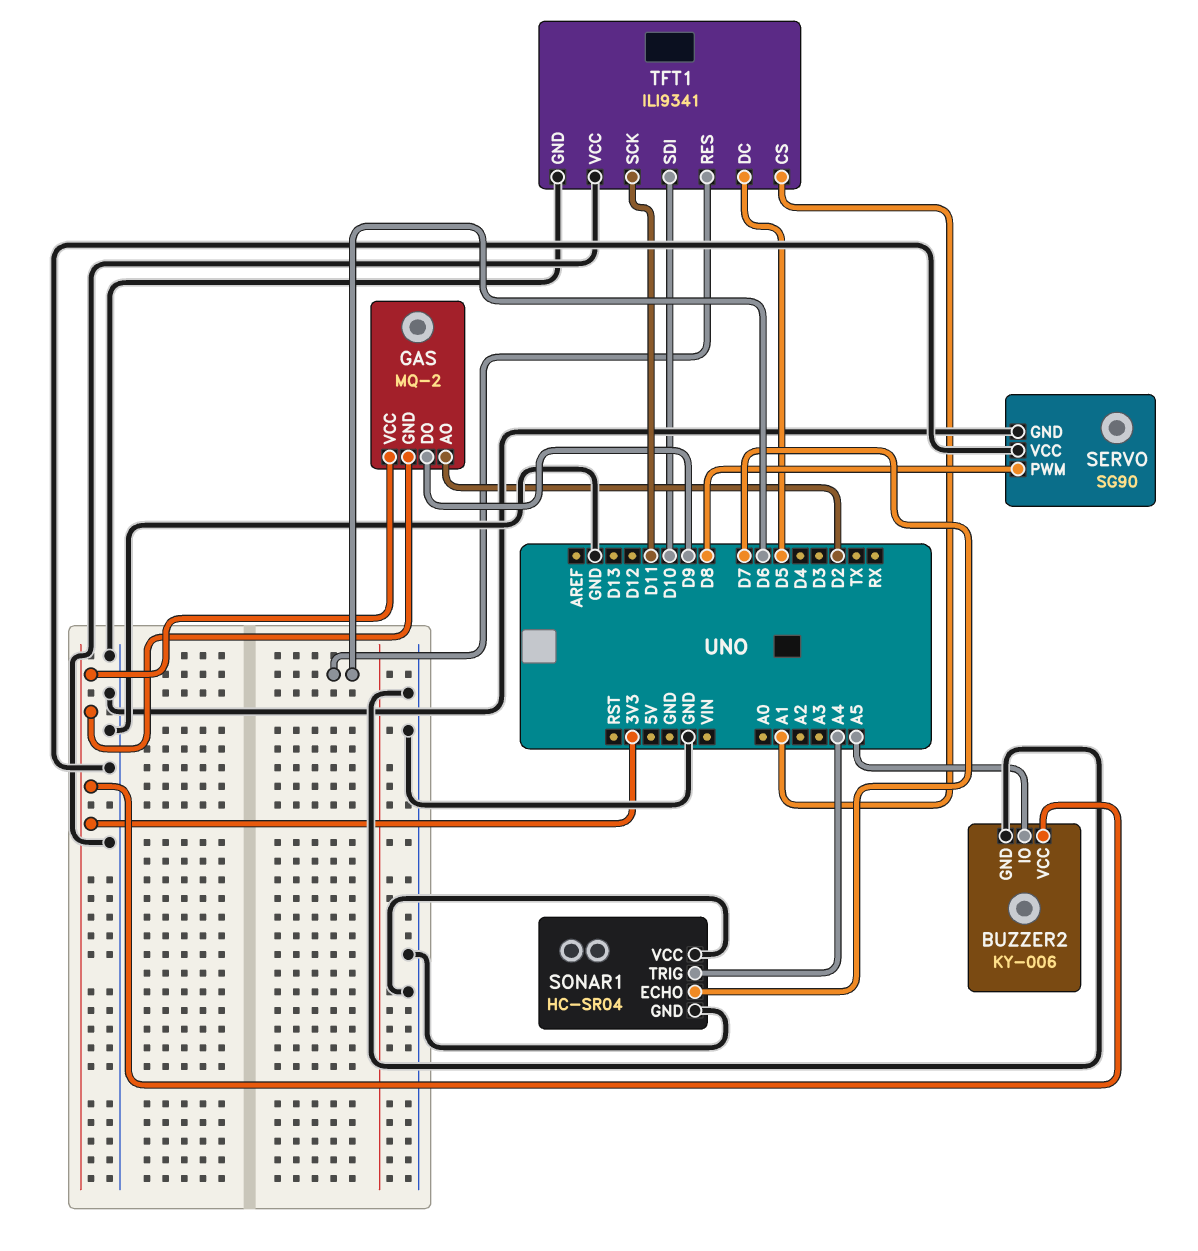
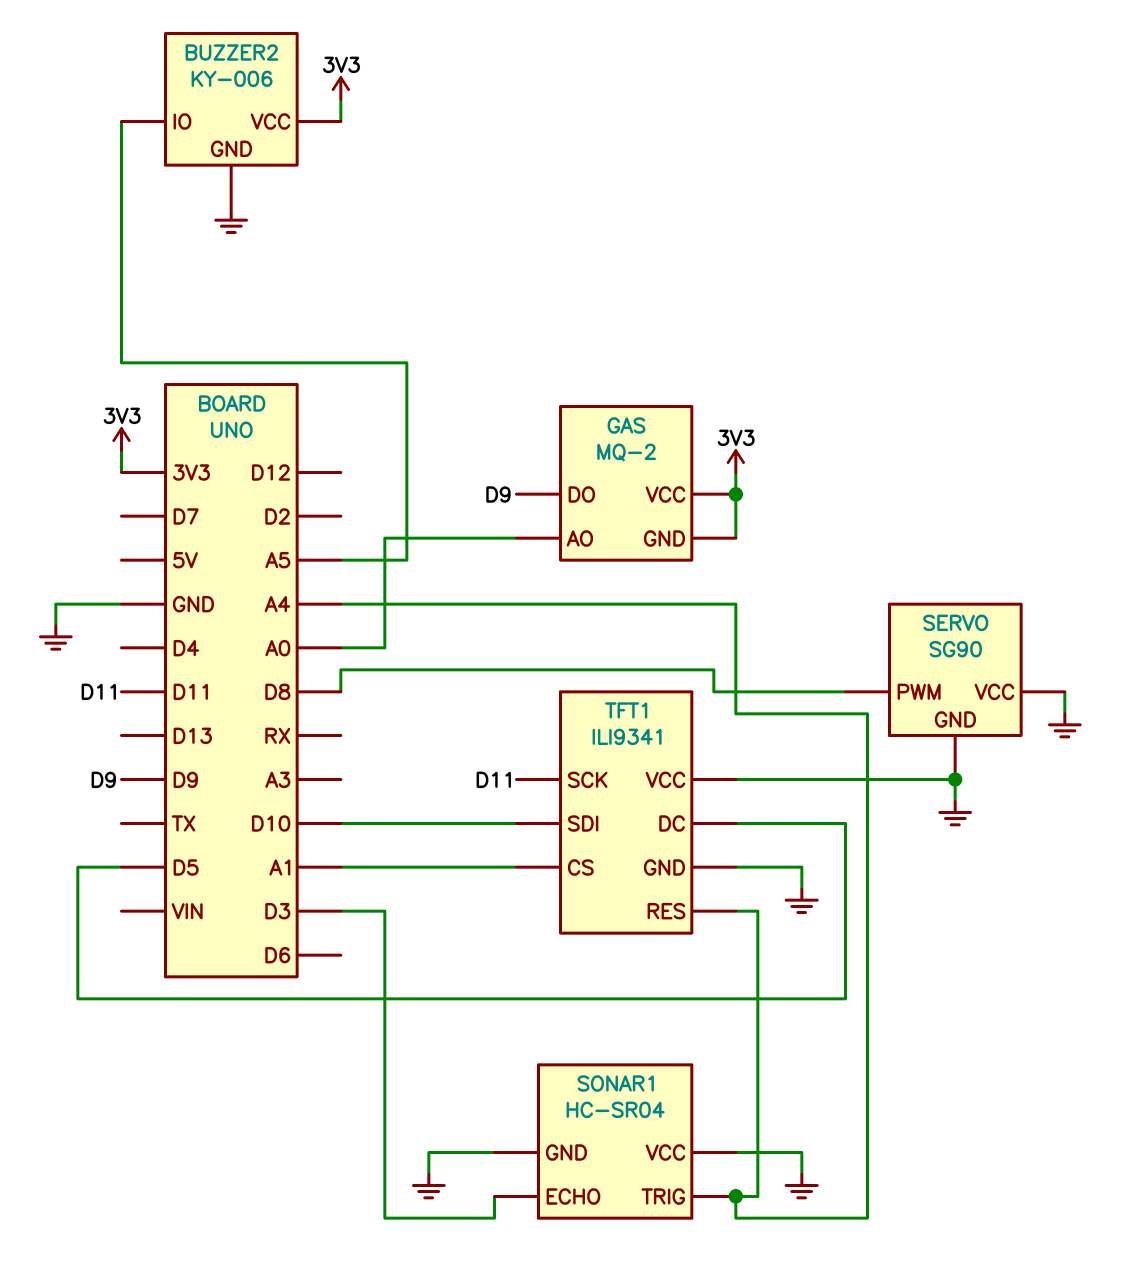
GAS pin AO: D2 -> A0
SONAR1 pin ECHO: D7 -> D3
TFT1 pin RES: D6 -> A4

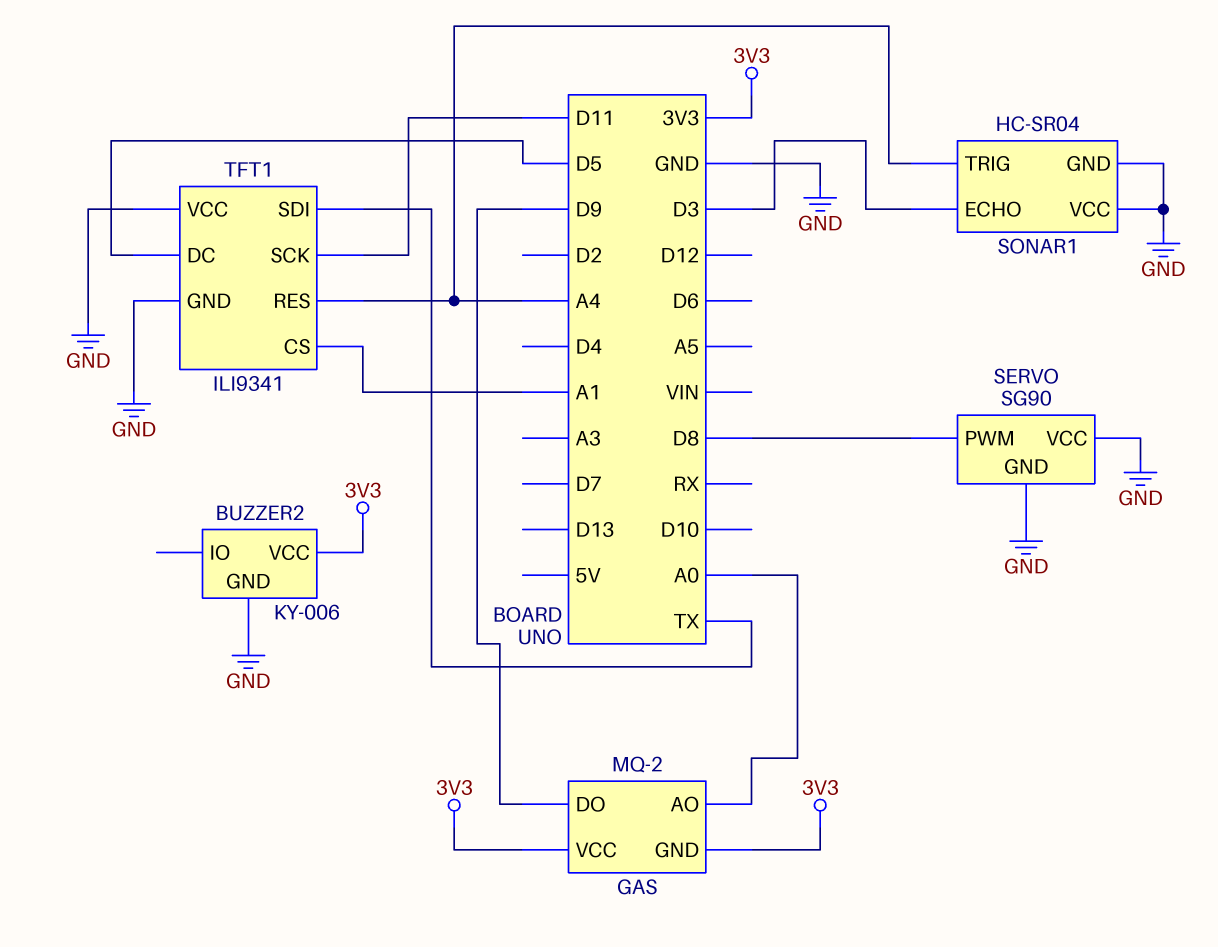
BUZZER2 pin IO: A5 -> none
TFT1 pin SDI: D10 -> TX

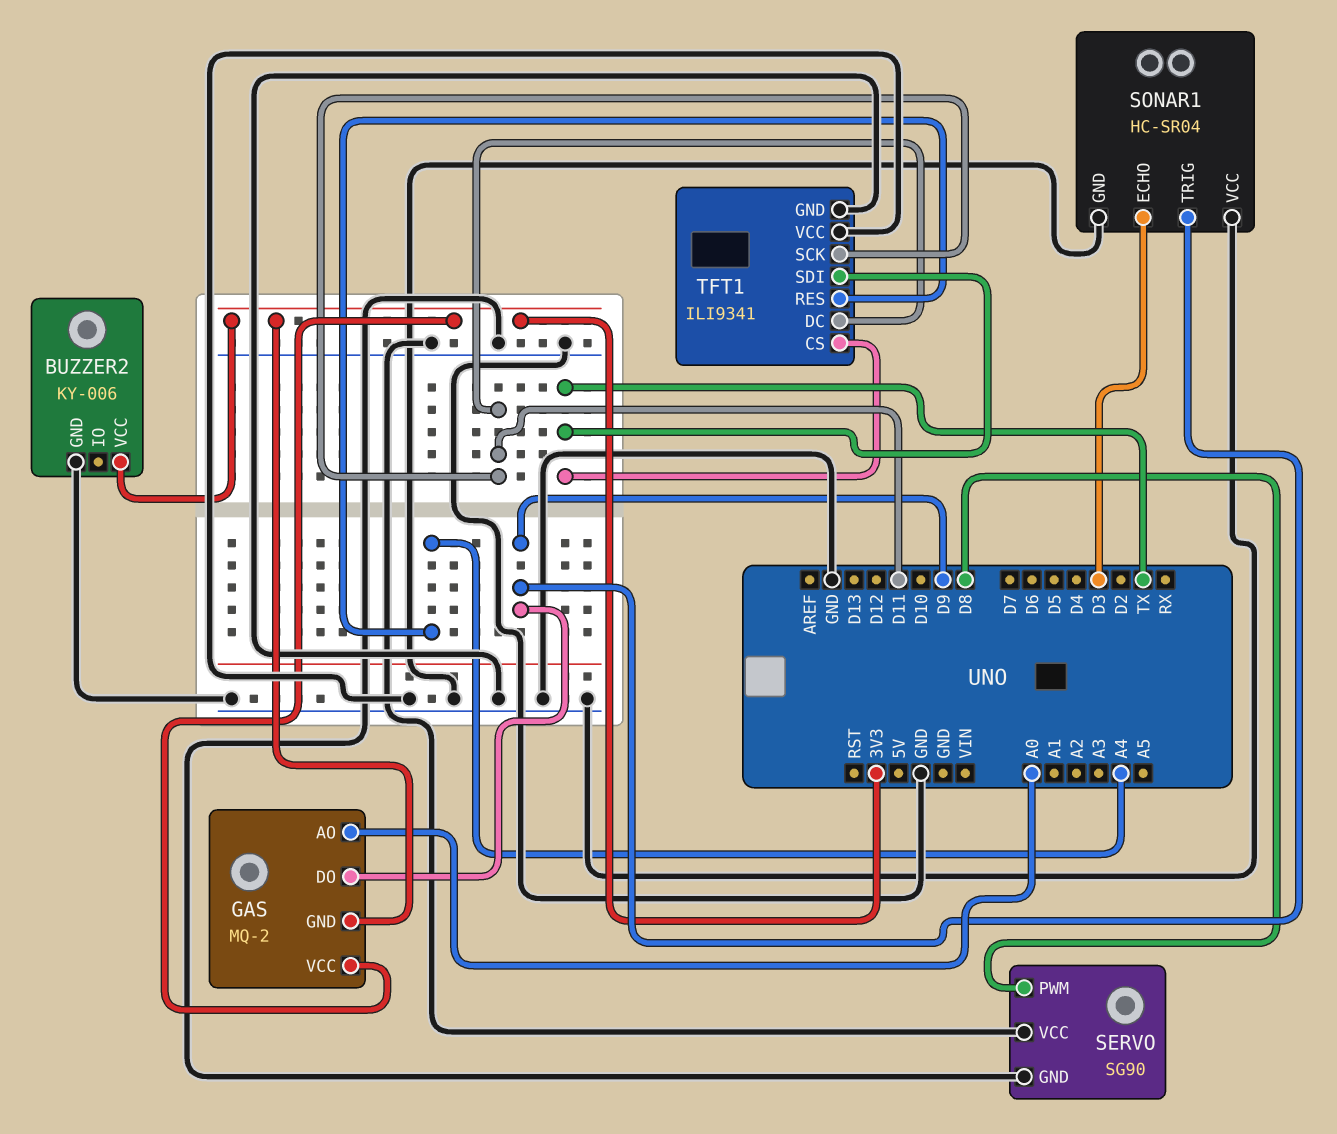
SONAR1 pin TRIG: A4 -> D9
TFT1 pin CS: A1 -> TX
TFT1 pin DC: D5 -> D11

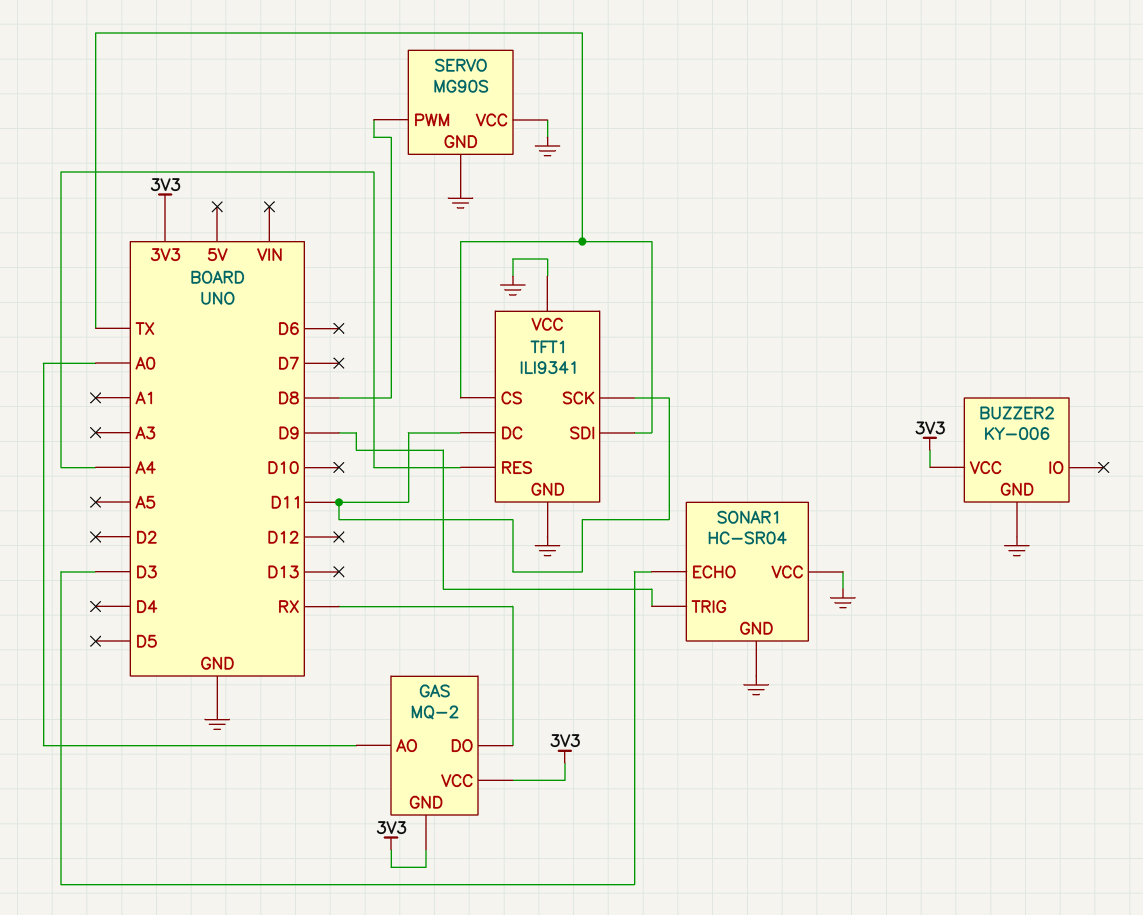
GAS pin DO: D9 -> RX
SERVO: SG90 -> MG90S

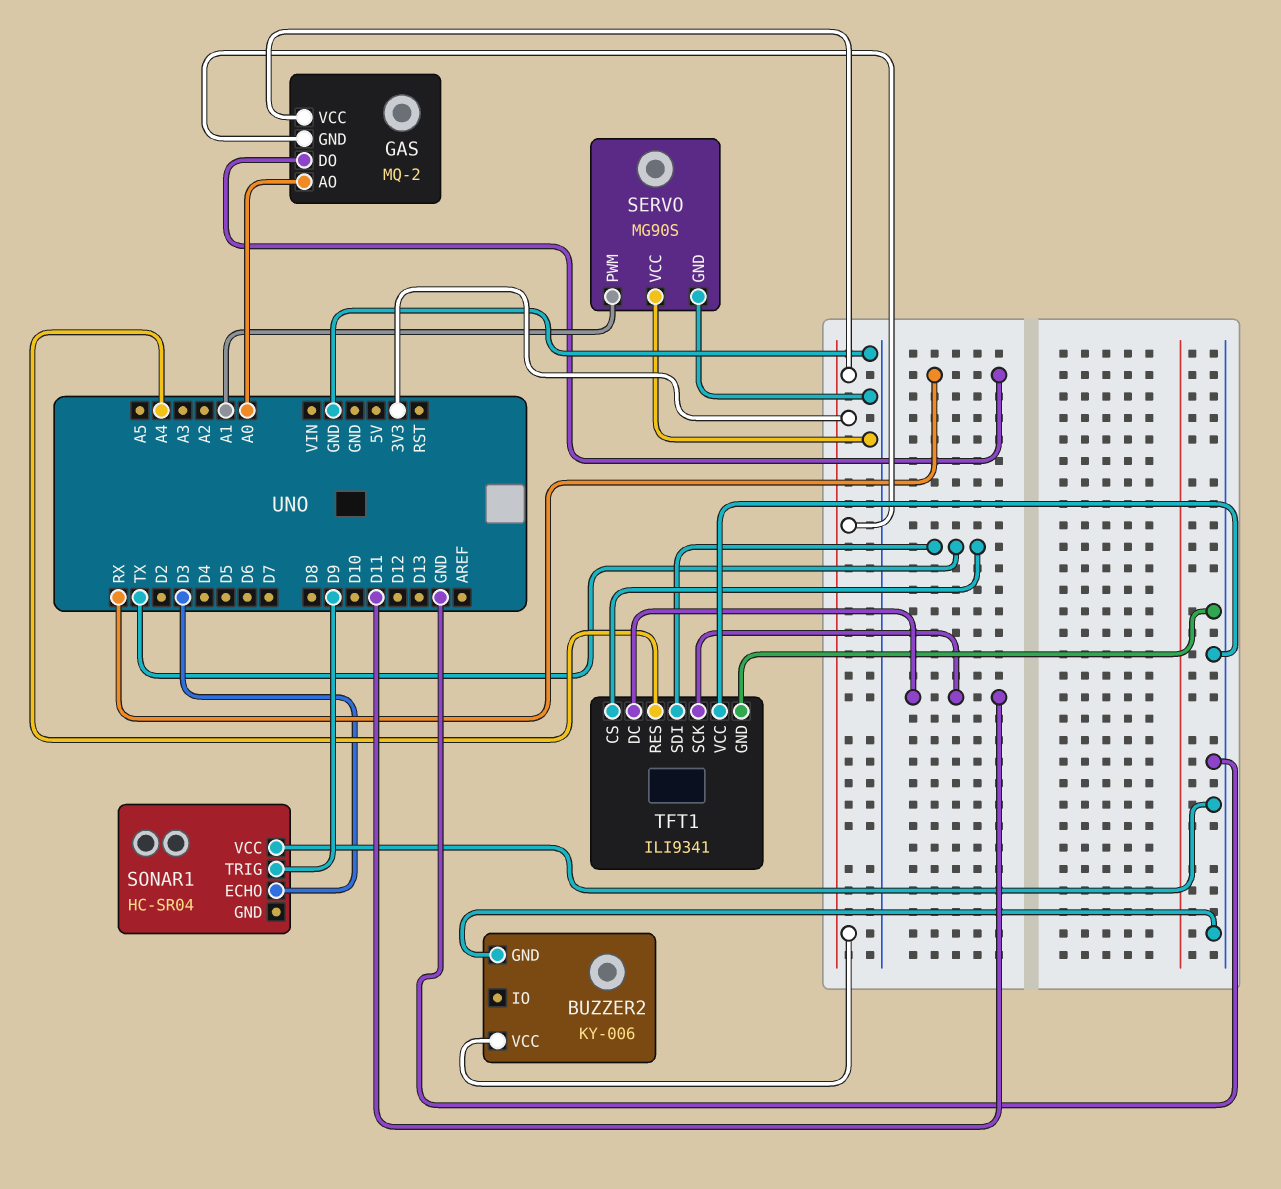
SERVO pin PWM: D8 -> A1
SONAR1 pin GND: GND -> none

